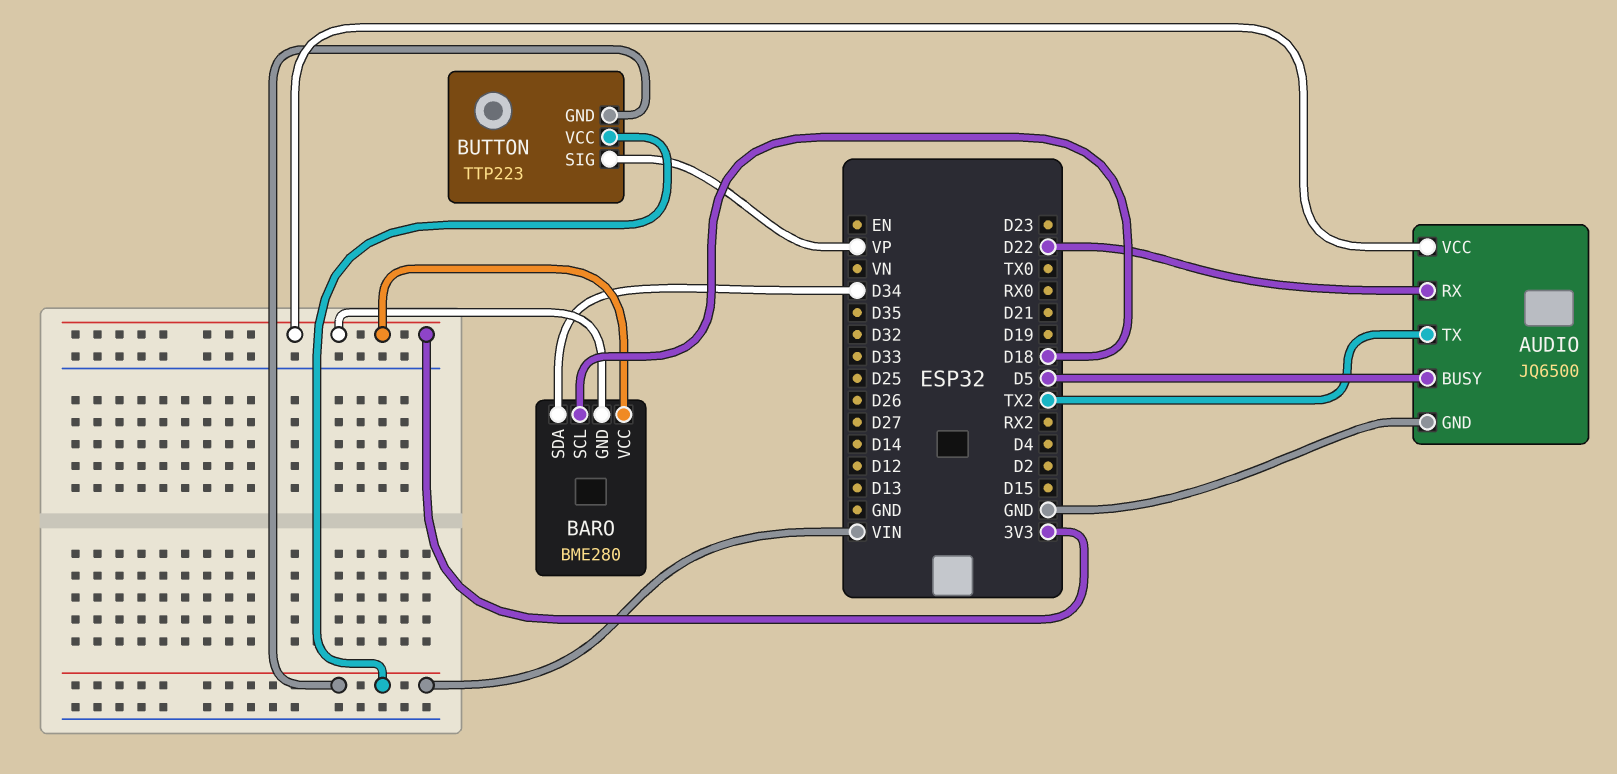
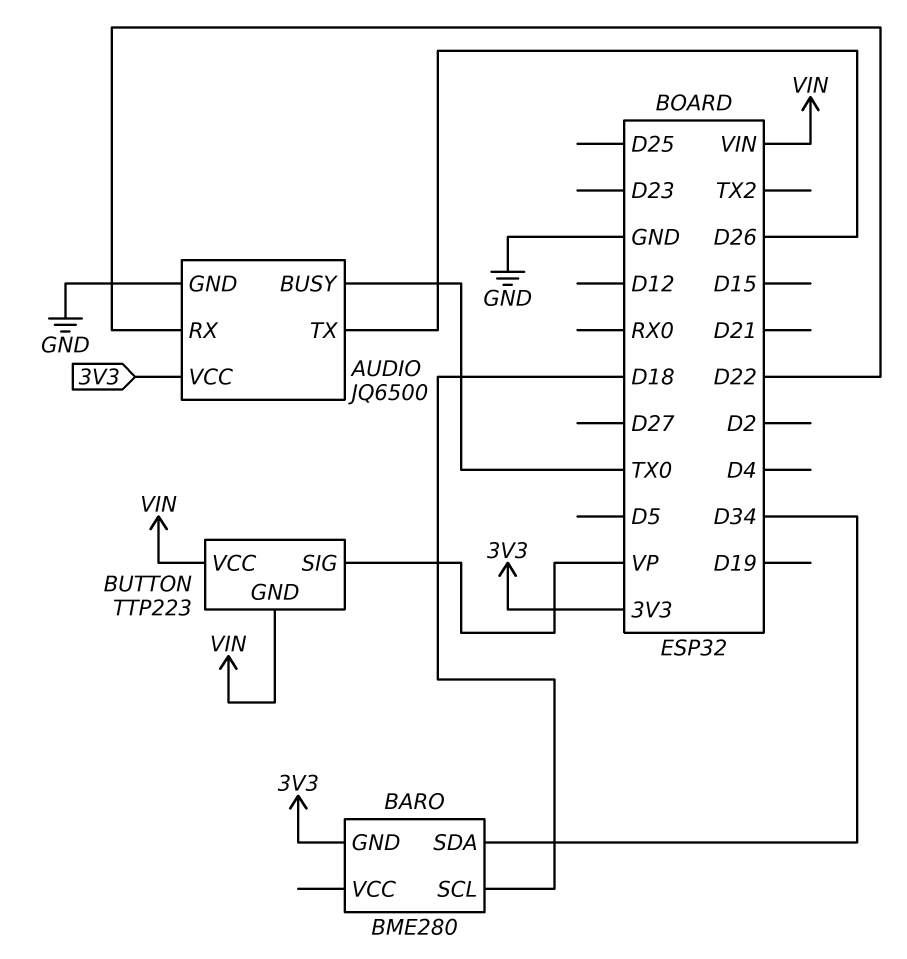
AUDIO pin BUSY: D5 -> TX0
AUDIO pin TX: TX2 -> D26
BARO pin VCC: 3V3 -> none

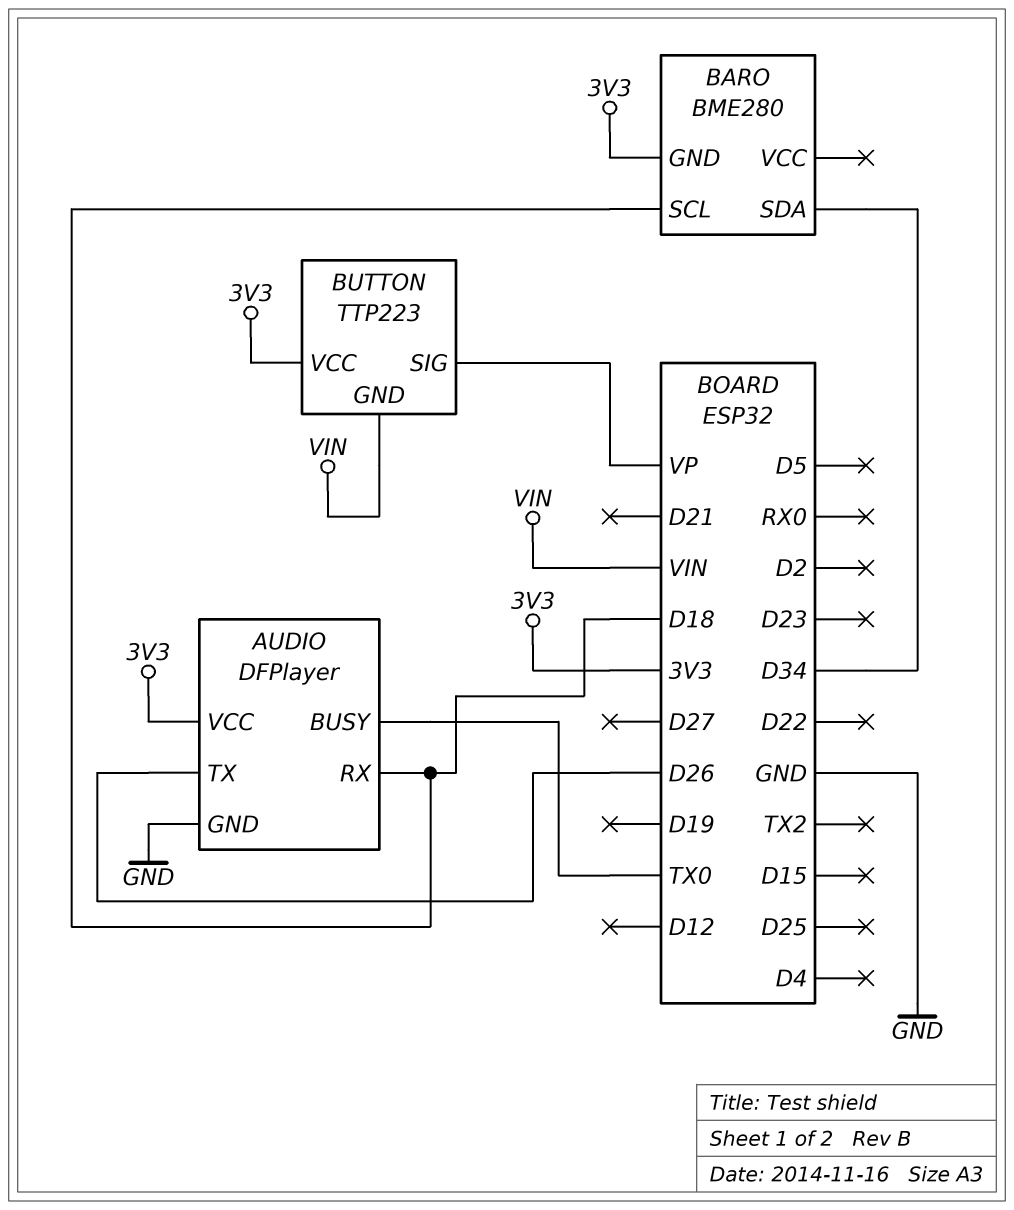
AUDIO: JQ6500 -> DFPlayer
AUDIO pin RX: D22 -> D18
BUTTON pin VCC: VIN -> 3V3

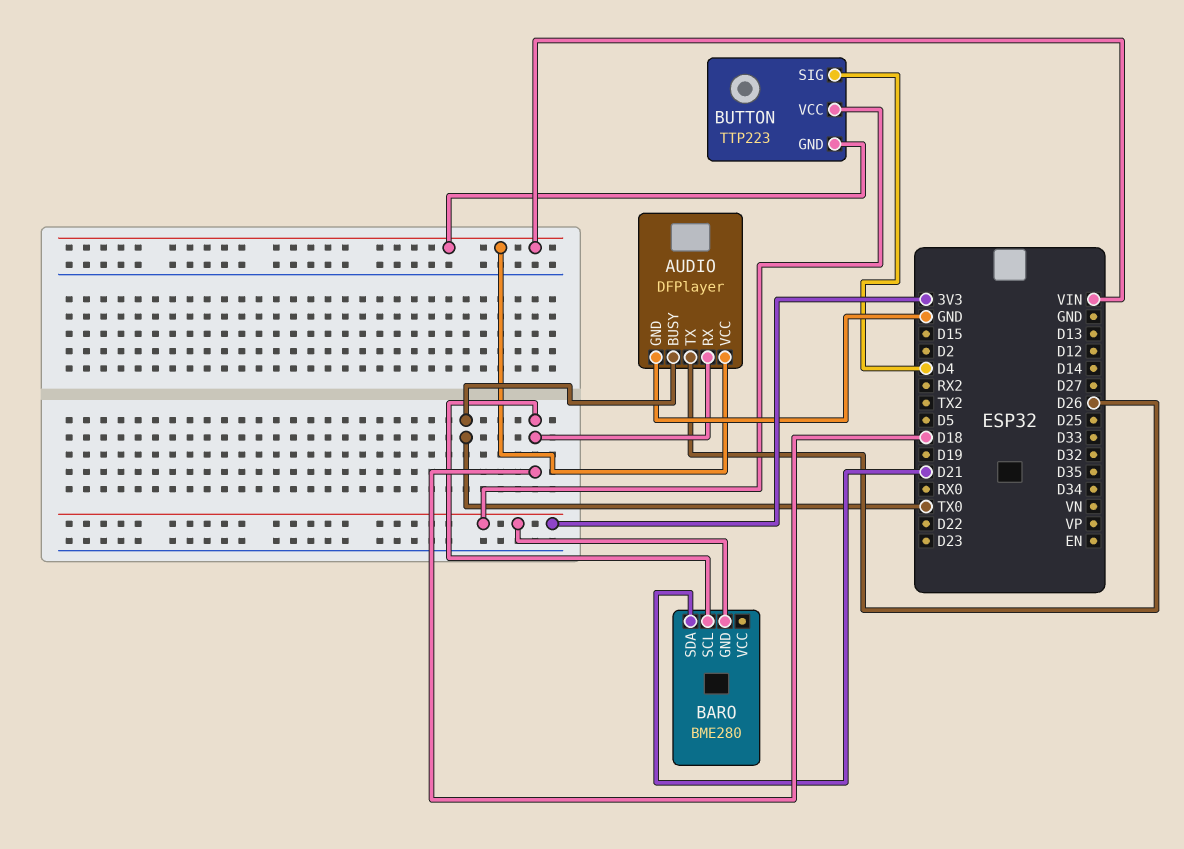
AUDIO pin VCC: 3V3 -> VIN
BARO pin SDA: D34 -> D21
BUTTON pin SIG: VP -> D4

